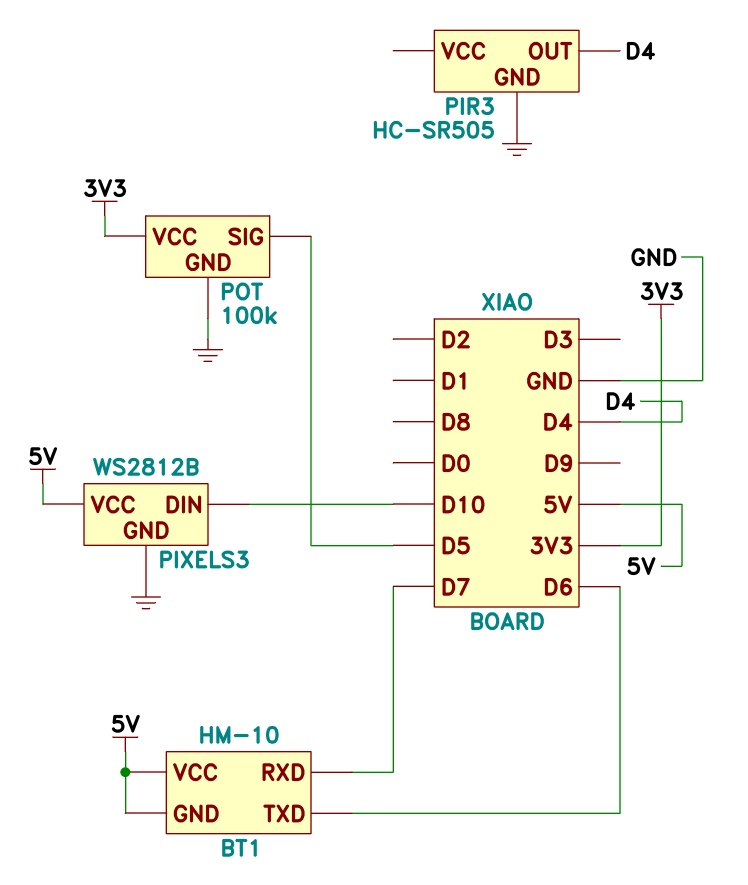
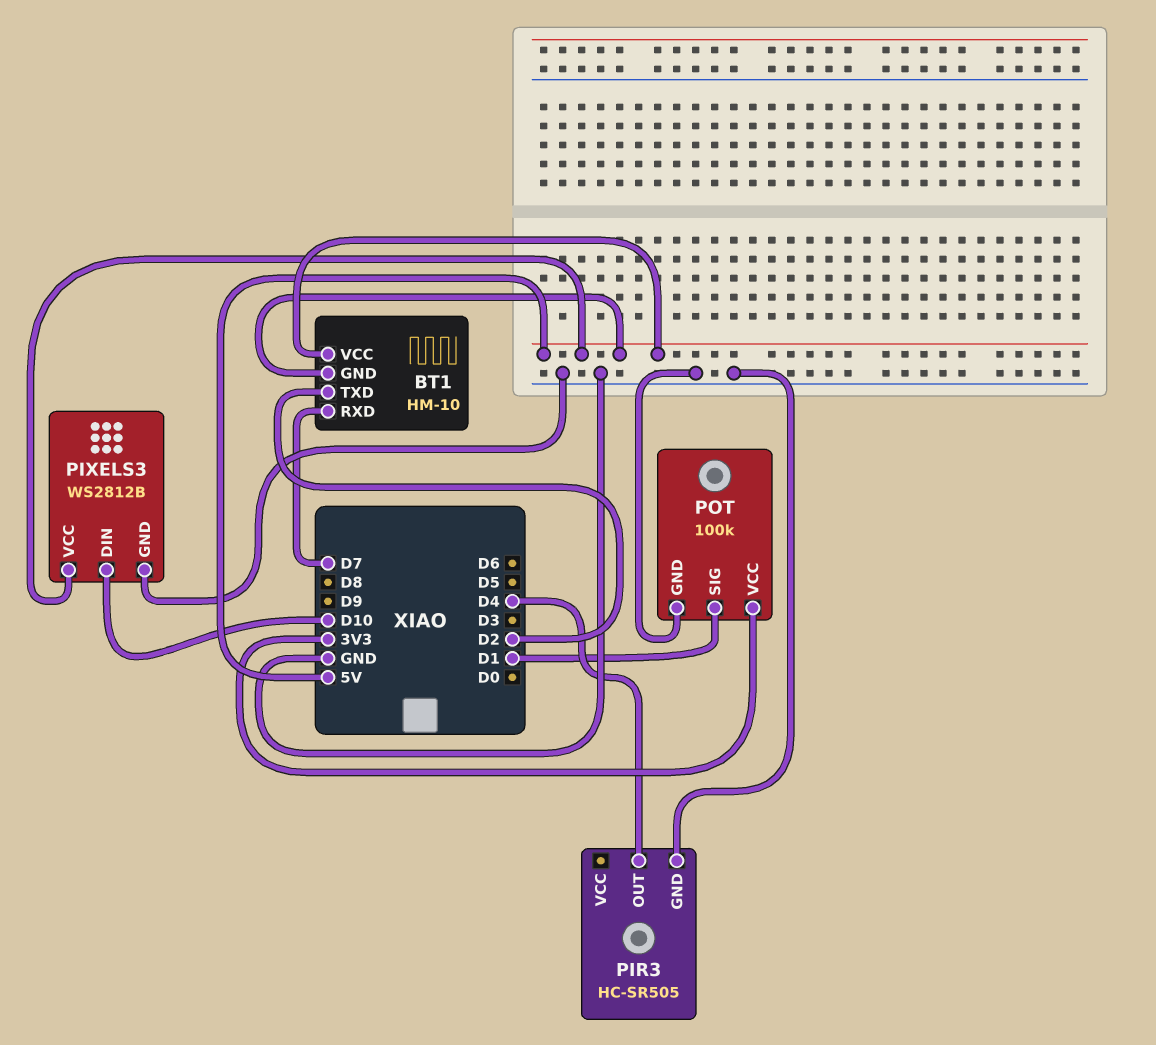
BT1 pin TXD: D6 -> D2
POT pin SIG: D5 -> D1

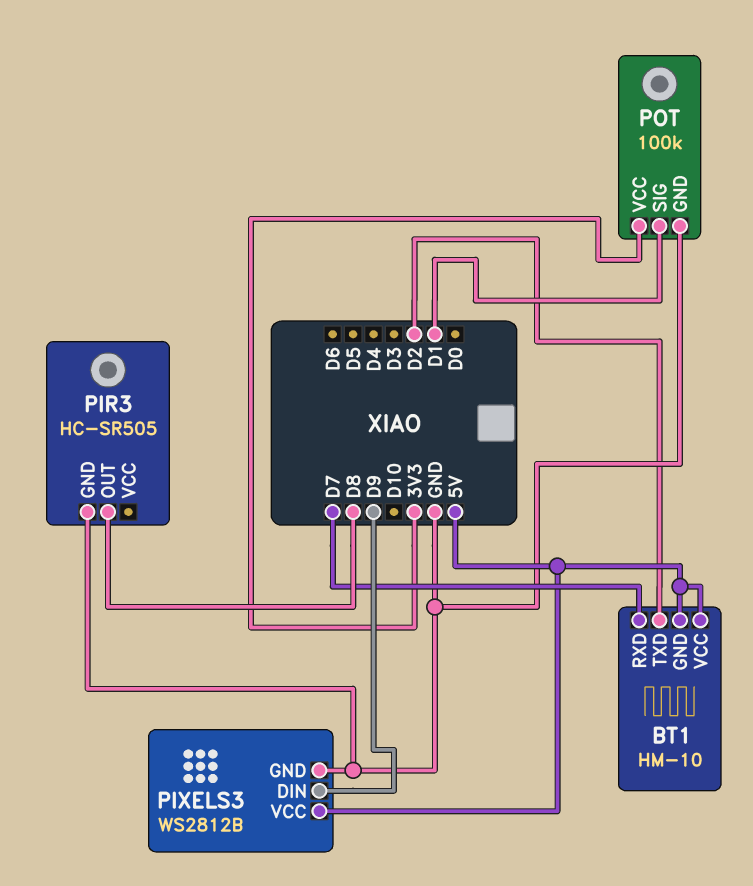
PIR3 pin OUT: D4 -> D8
PIXELS3 pin DIN: D10 -> D9

